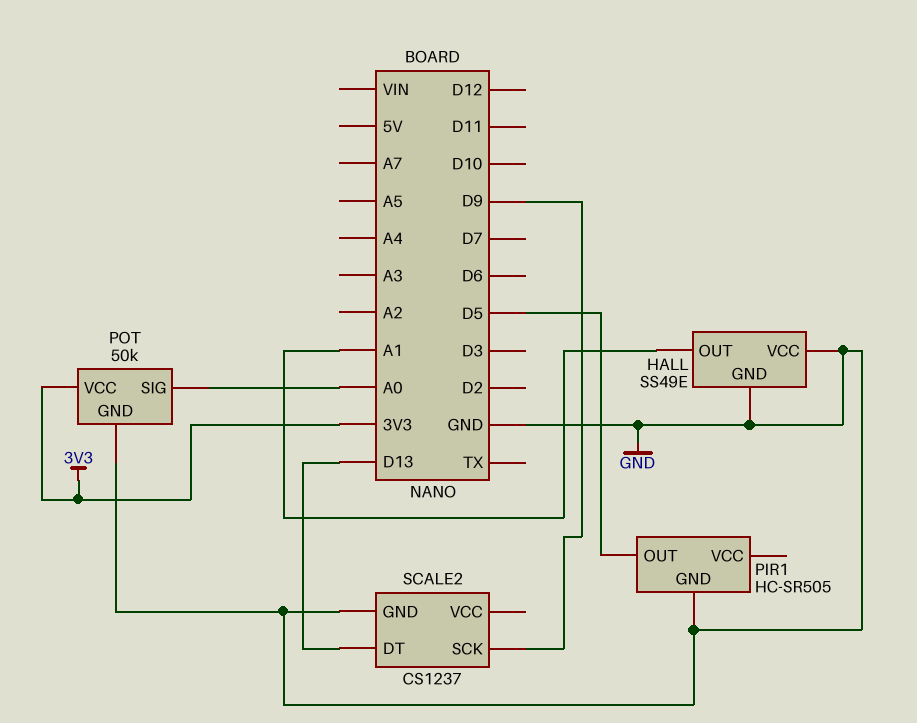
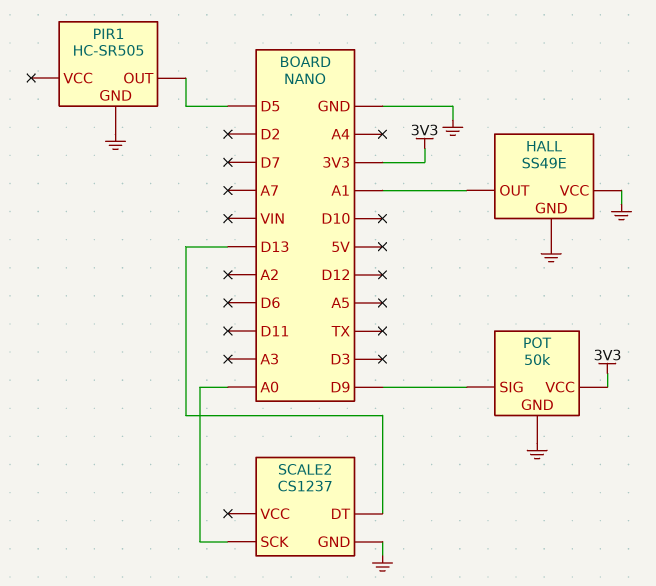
POT pin SIG: A0 -> D9
SCALE2 pin SCK: D9 -> A0

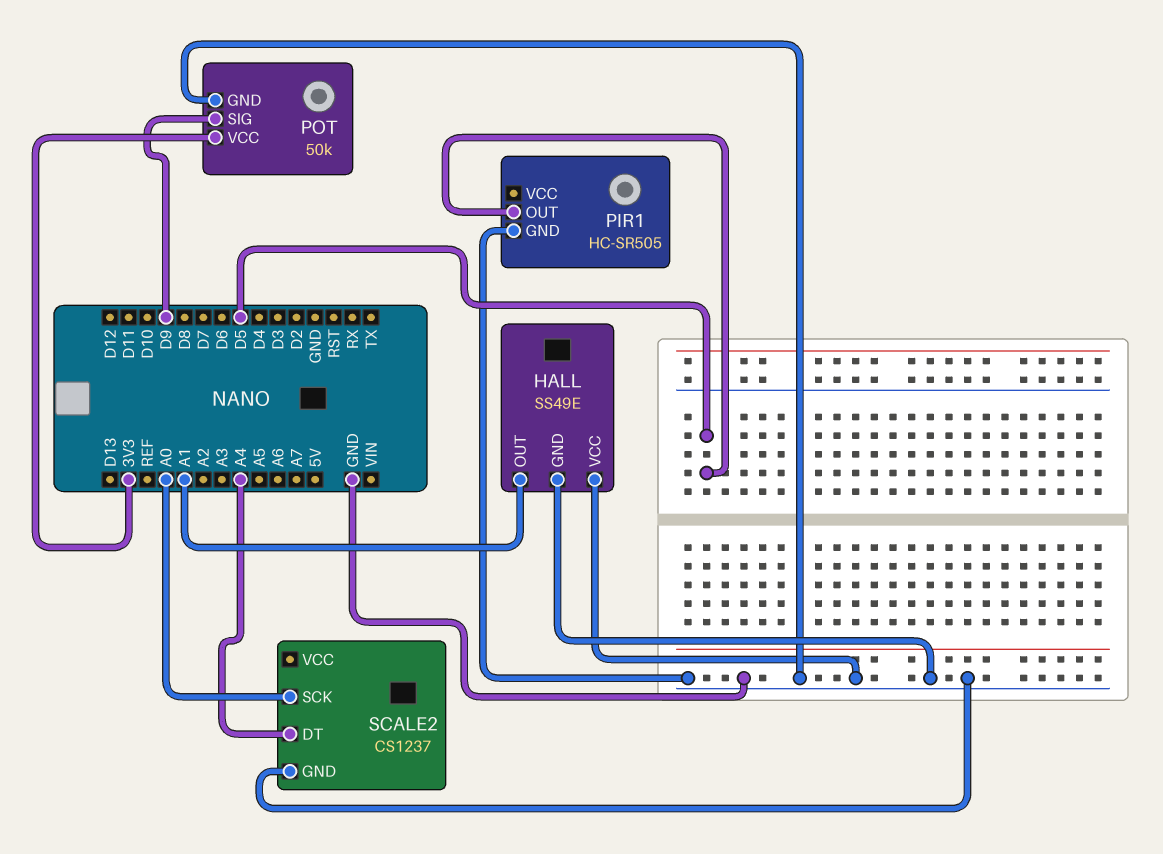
SCALE2 pin DT: D13 -> A4

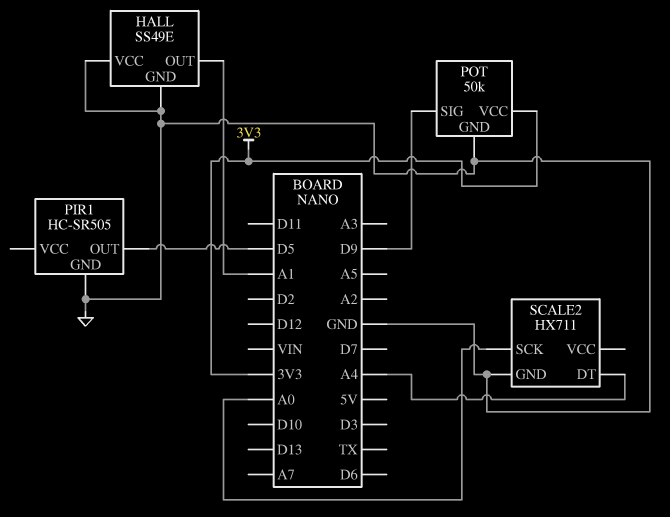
SCALE2: CS1237 -> HX711

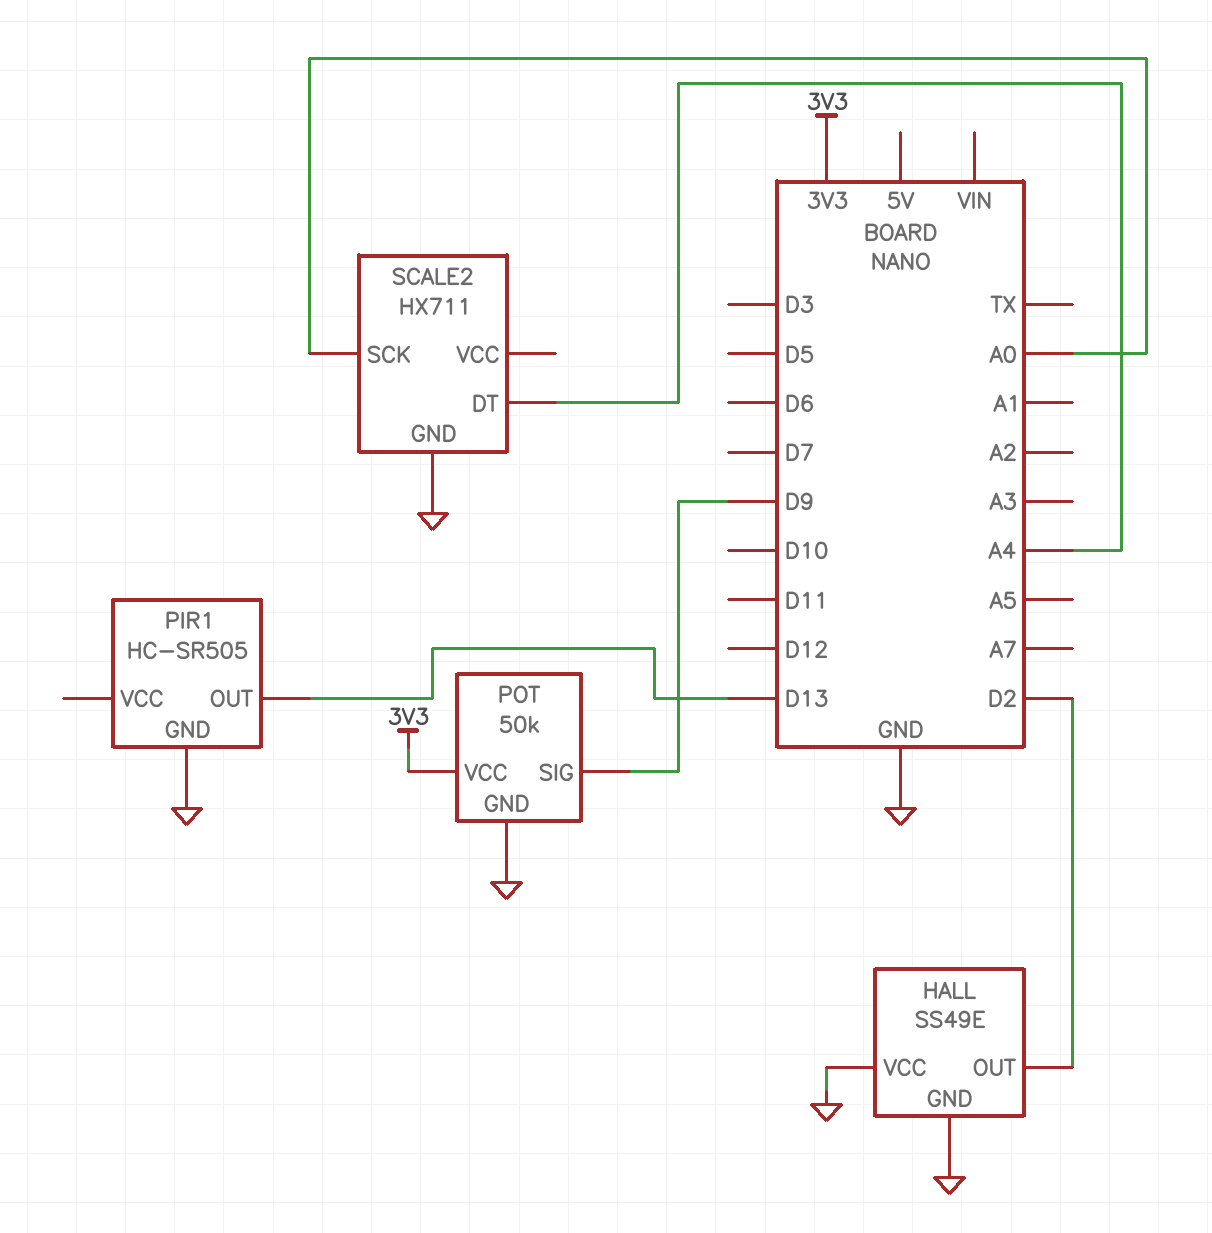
HALL pin OUT: A1 -> D2
PIR1 pin OUT: D5 -> D13

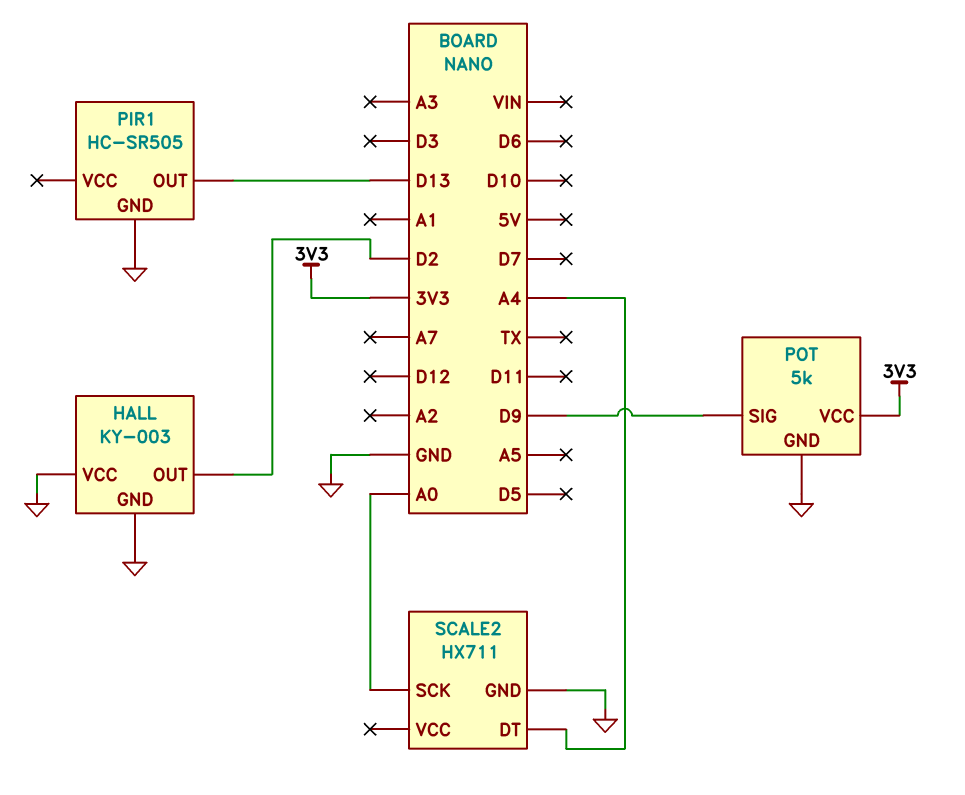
HALL: SS49E -> KY-003
POT: 50k -> 5k

